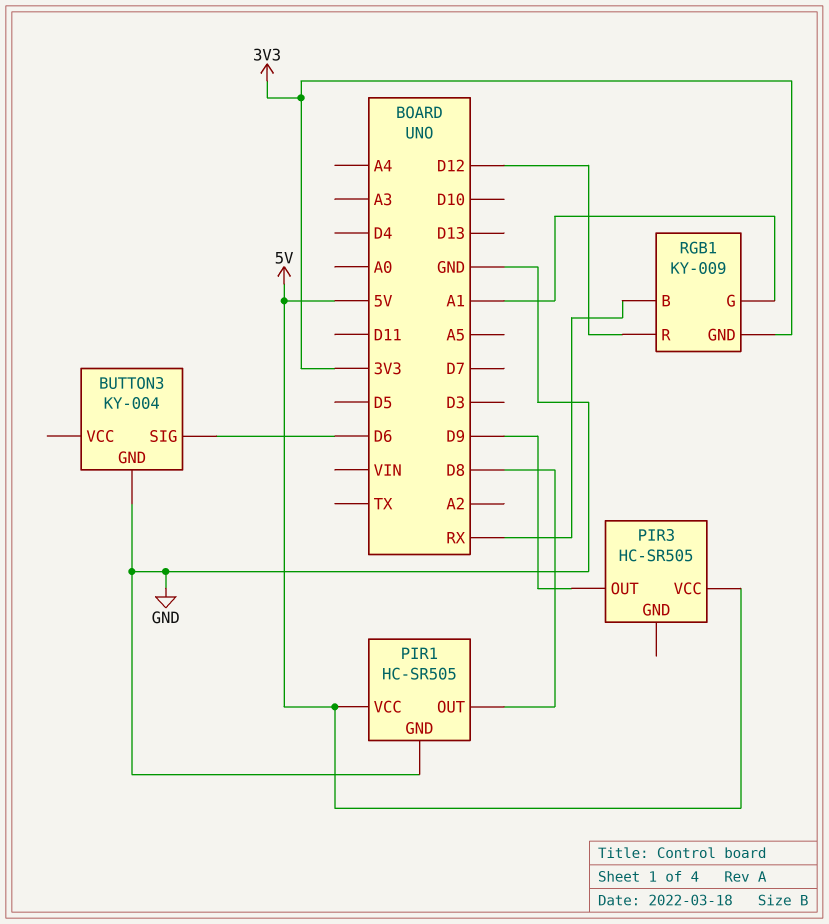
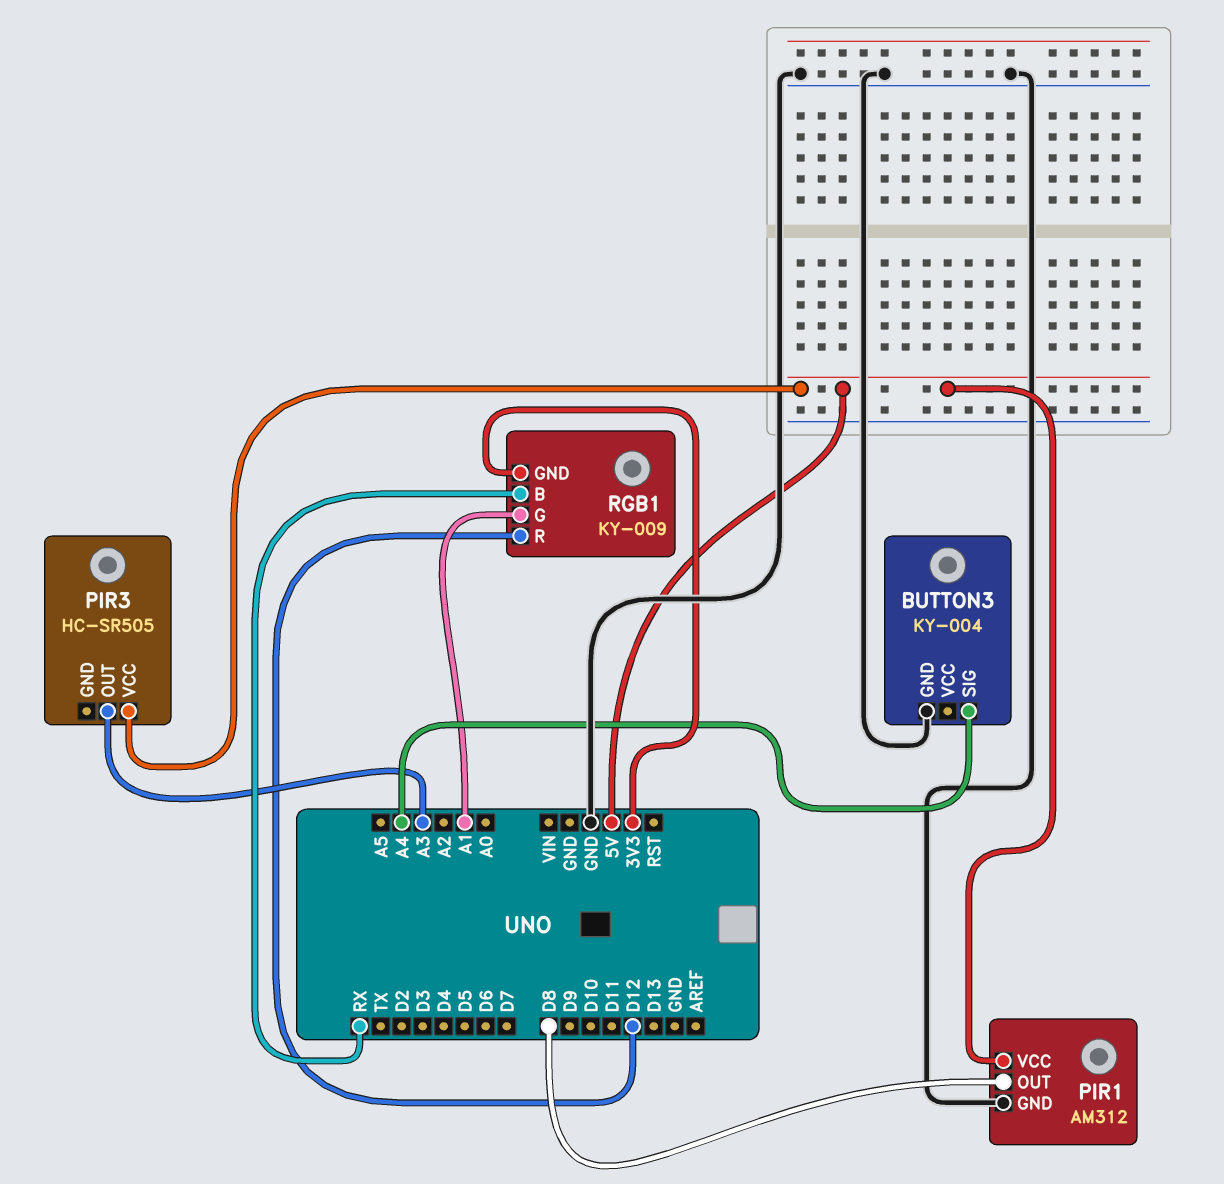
BUTTON3 pin SIG: D6 -> A4
PIR1: HC-SR505 -> AM312
PIR3 pin OUT: D9 -> A3

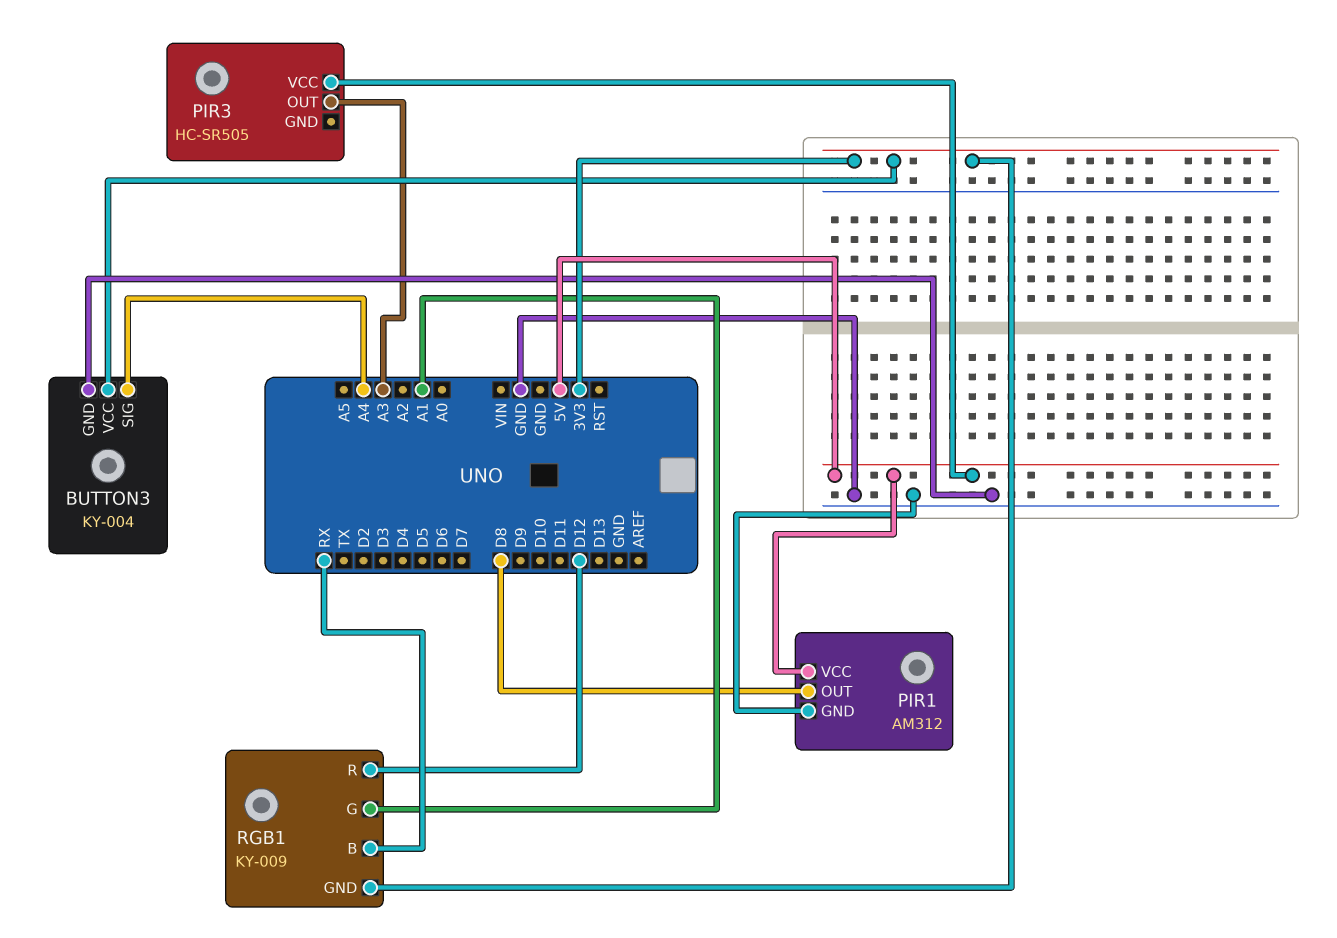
BUTTON3 pin VCC: none -> 3V3

